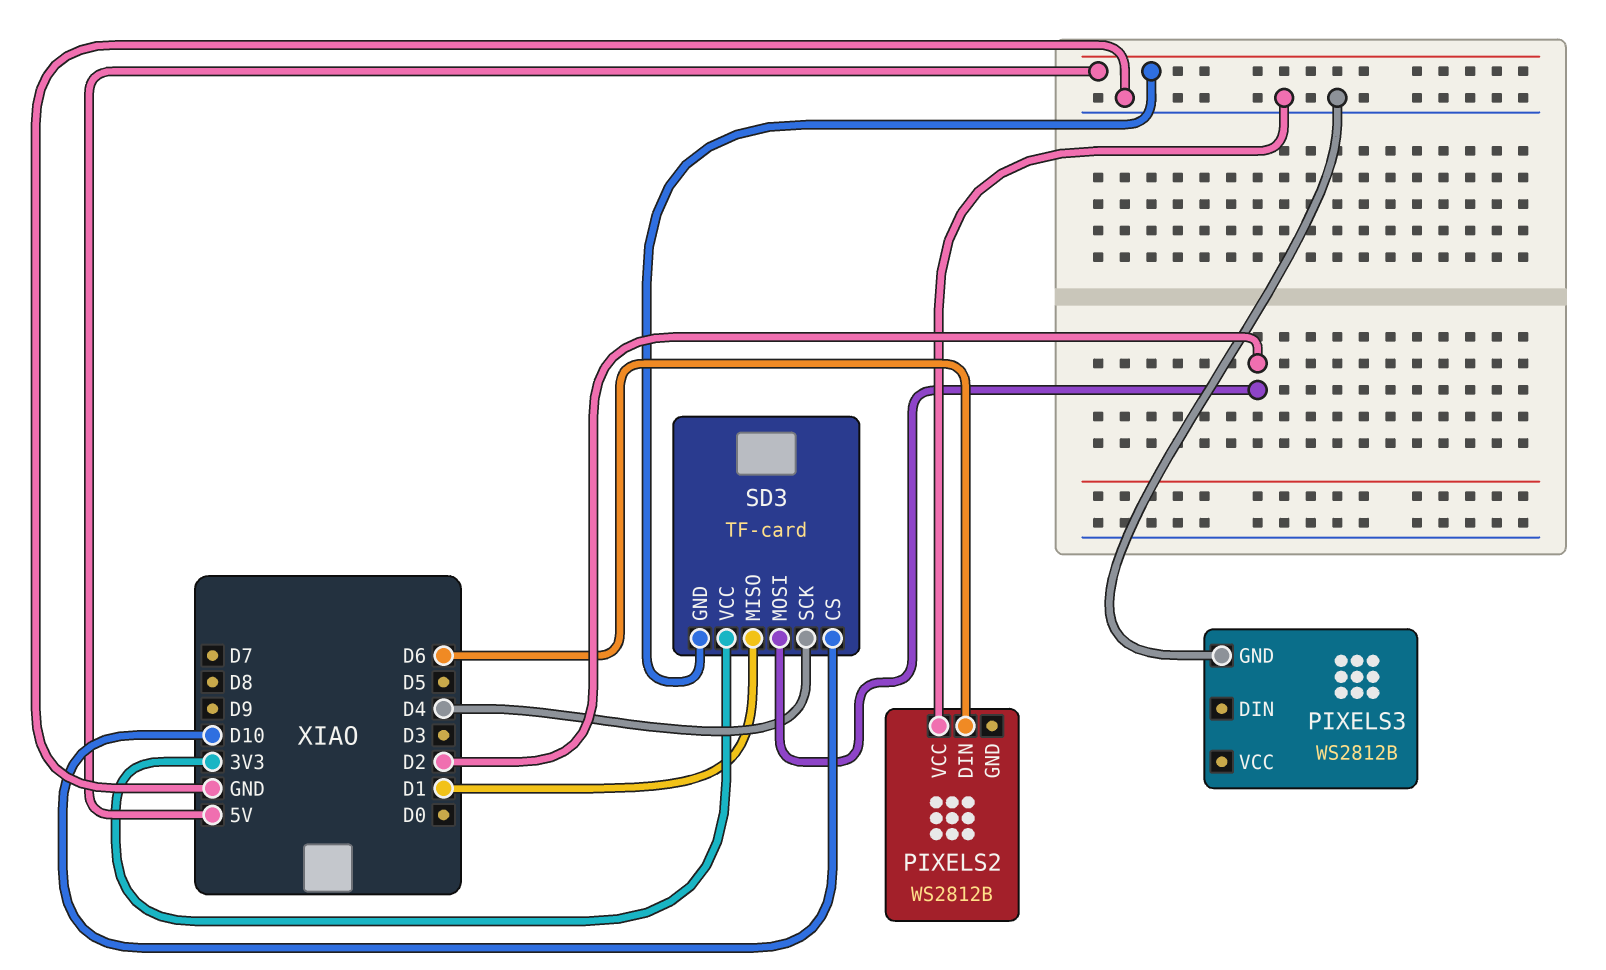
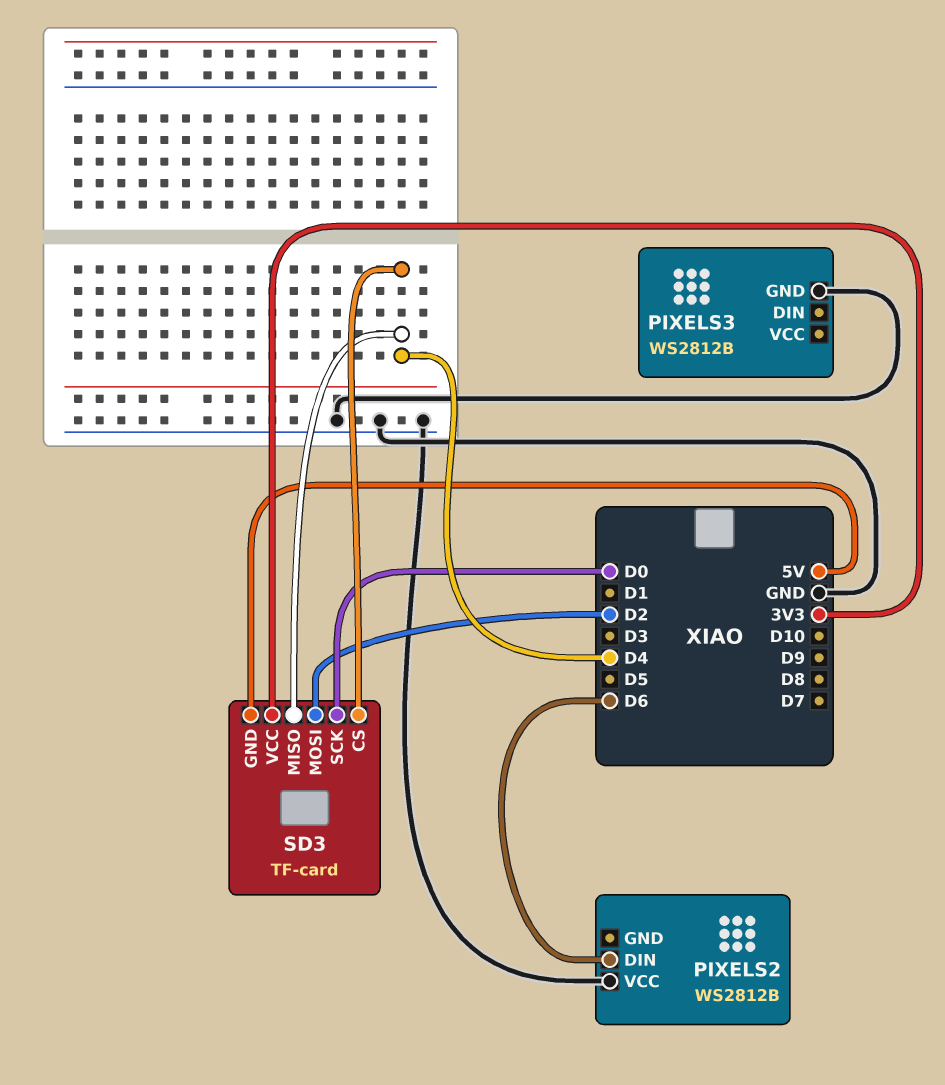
SD3 pin CS: D10 -> D4
SD3 pin MISO: D1 -> D4
SD3 pin SCK: D4 -> D0

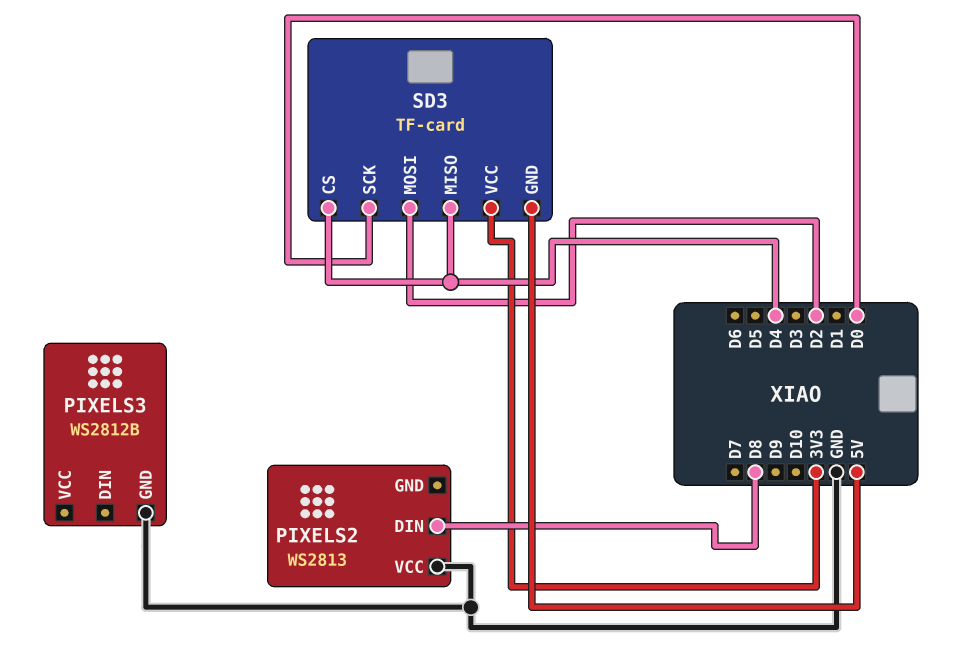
PIXELS2: WS2812B -> WS2813
PIXELS2 pin DIN: D6 -> D8

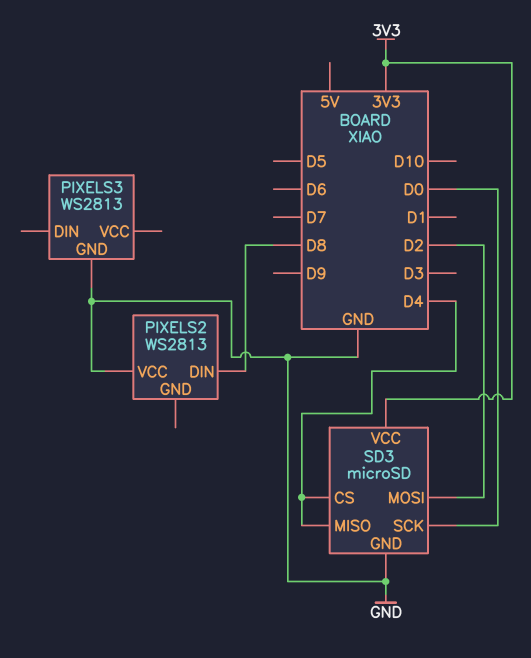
PIXELS3: WS2812B -> WS2813
SD3: TF-card -> microSD
SD3 pin GND: 5V -> GND

